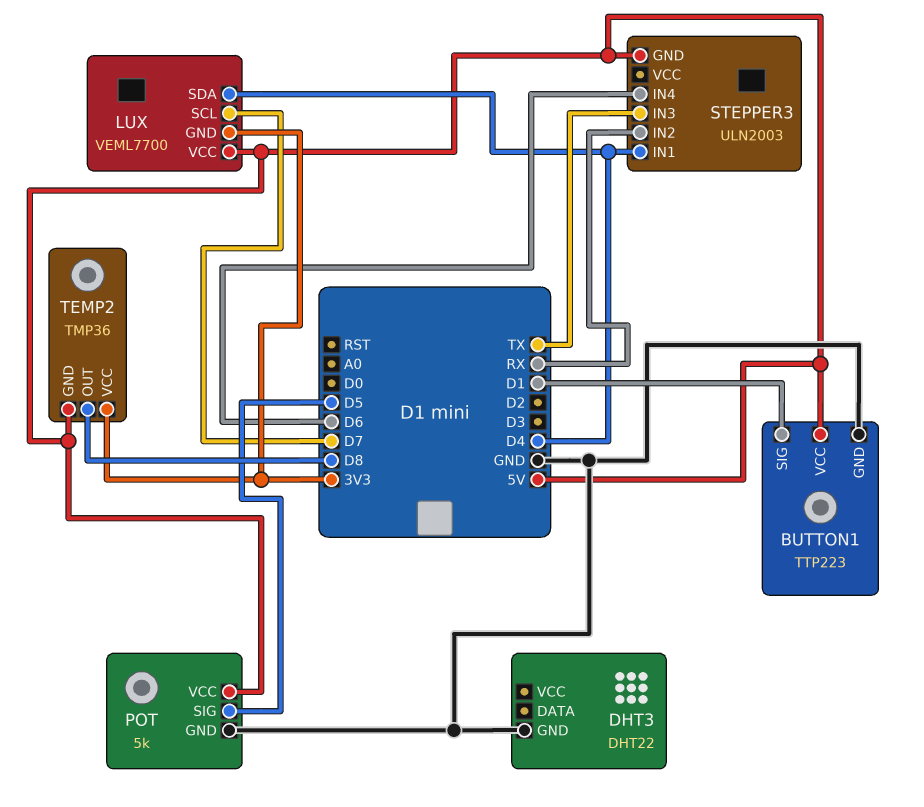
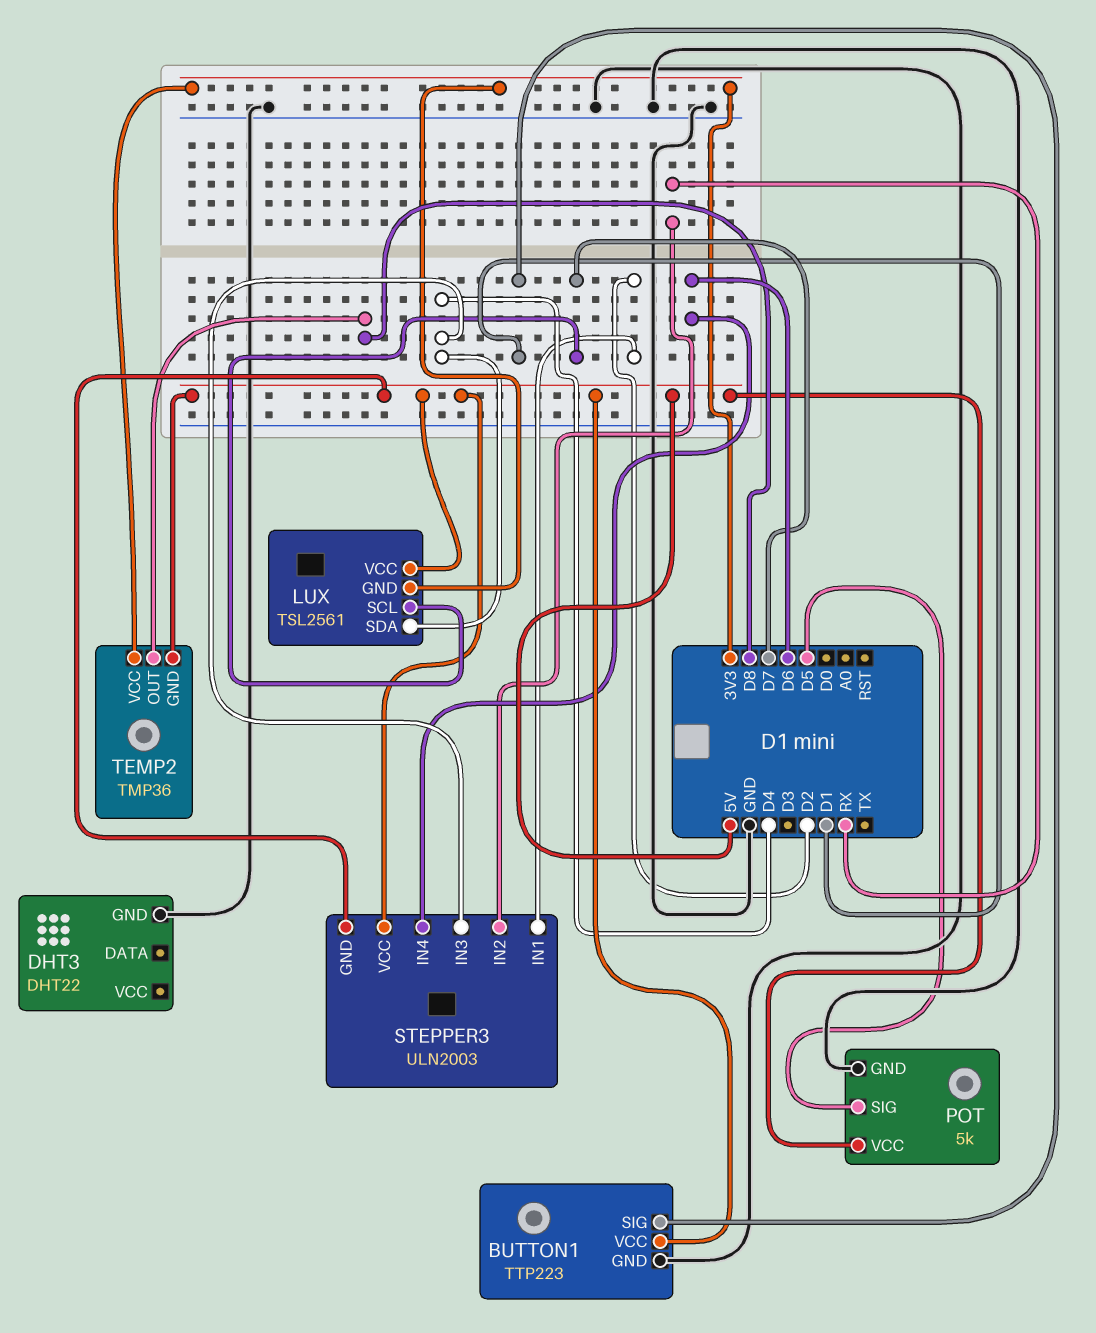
LUX: VEML7700 -> TSL2561
STEPPER3 pin IN1: D4 -> D2
STEPPER3 pin IN3: TX -> D4
STEPPER3 pin VCC: none -> 5V

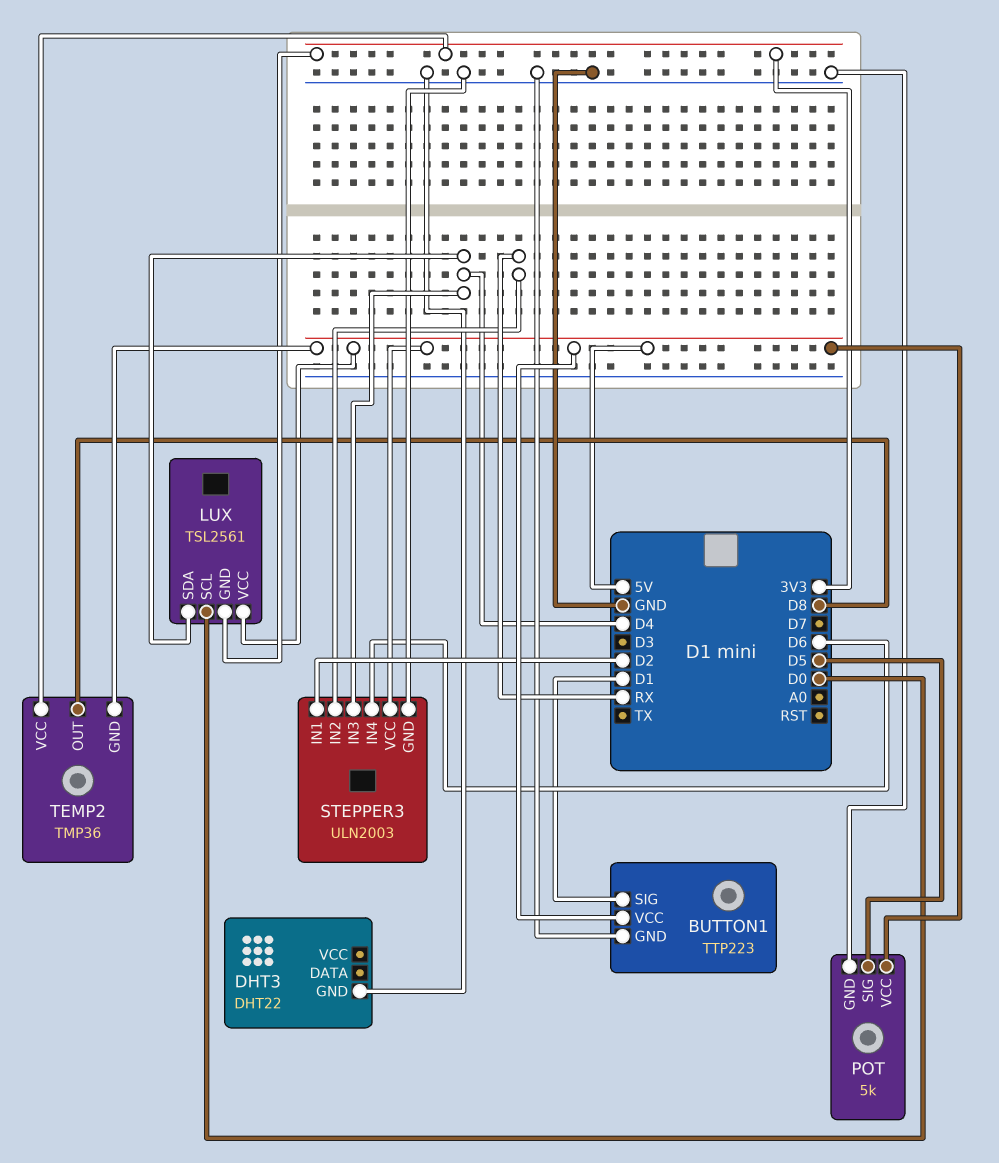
LUX pin SCL: D7 -> D0
STEPPER3 pin GND: 5V -> GND

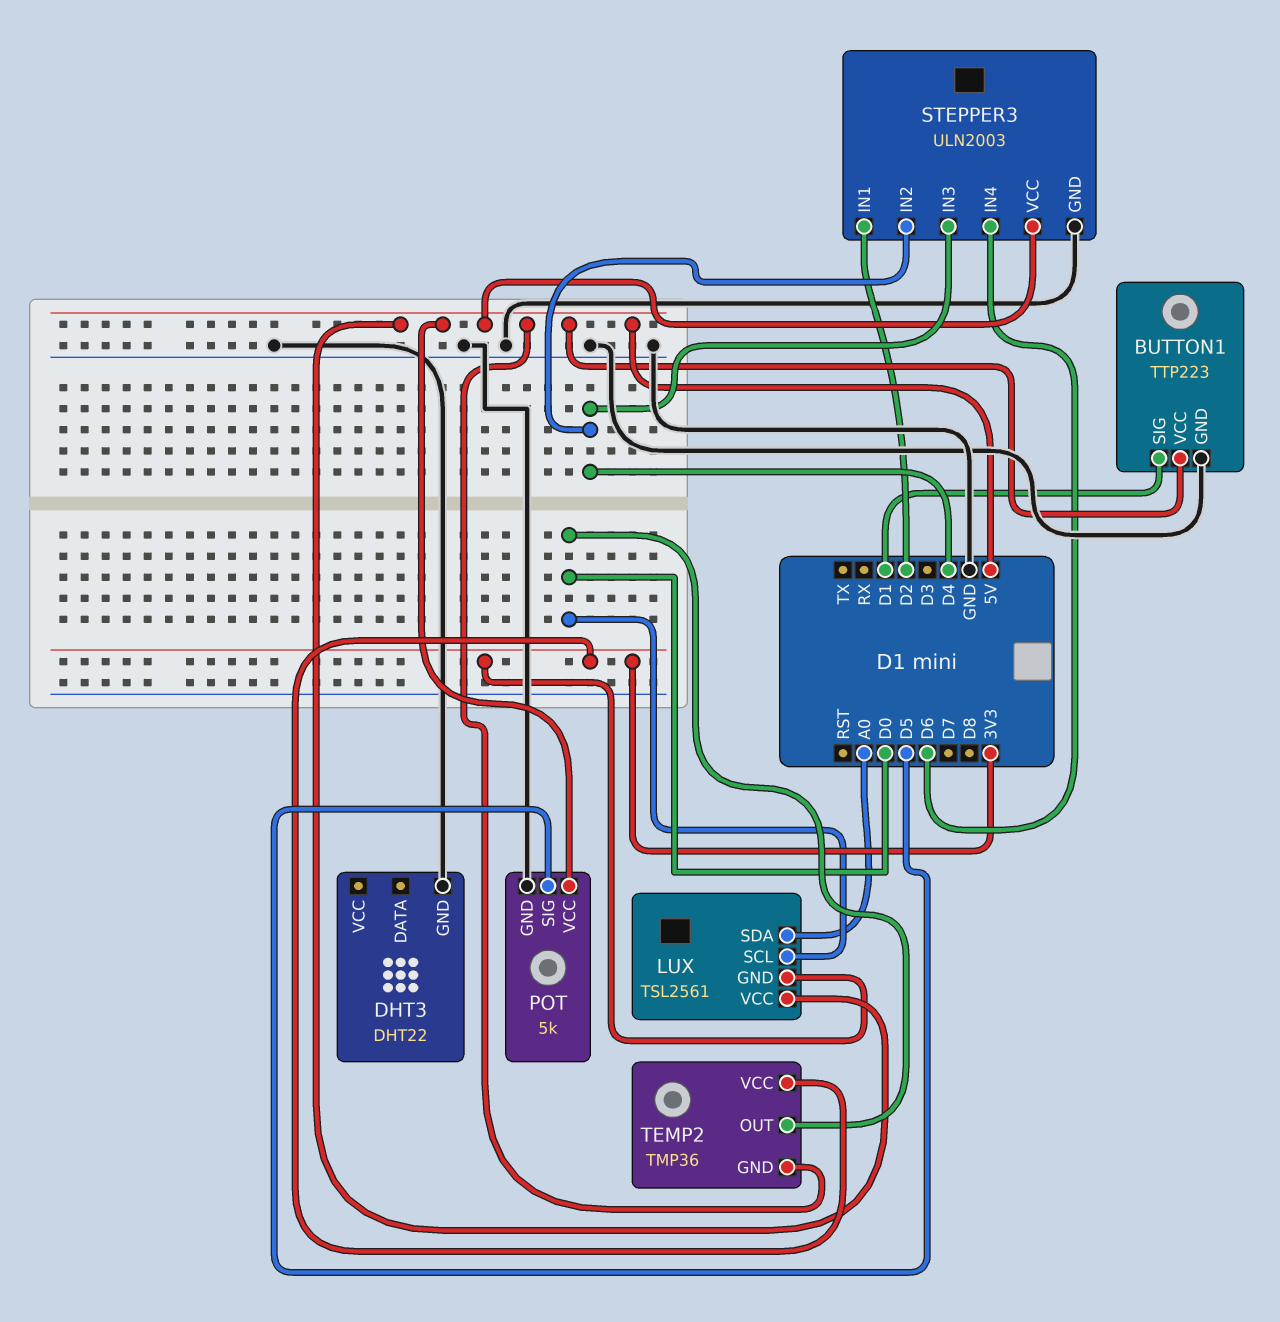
LUX pin SDA: D4 -> A0
STEPPER3 pin IN2: RX -> D4
TEMP2 pin OUT: D8 -> D0

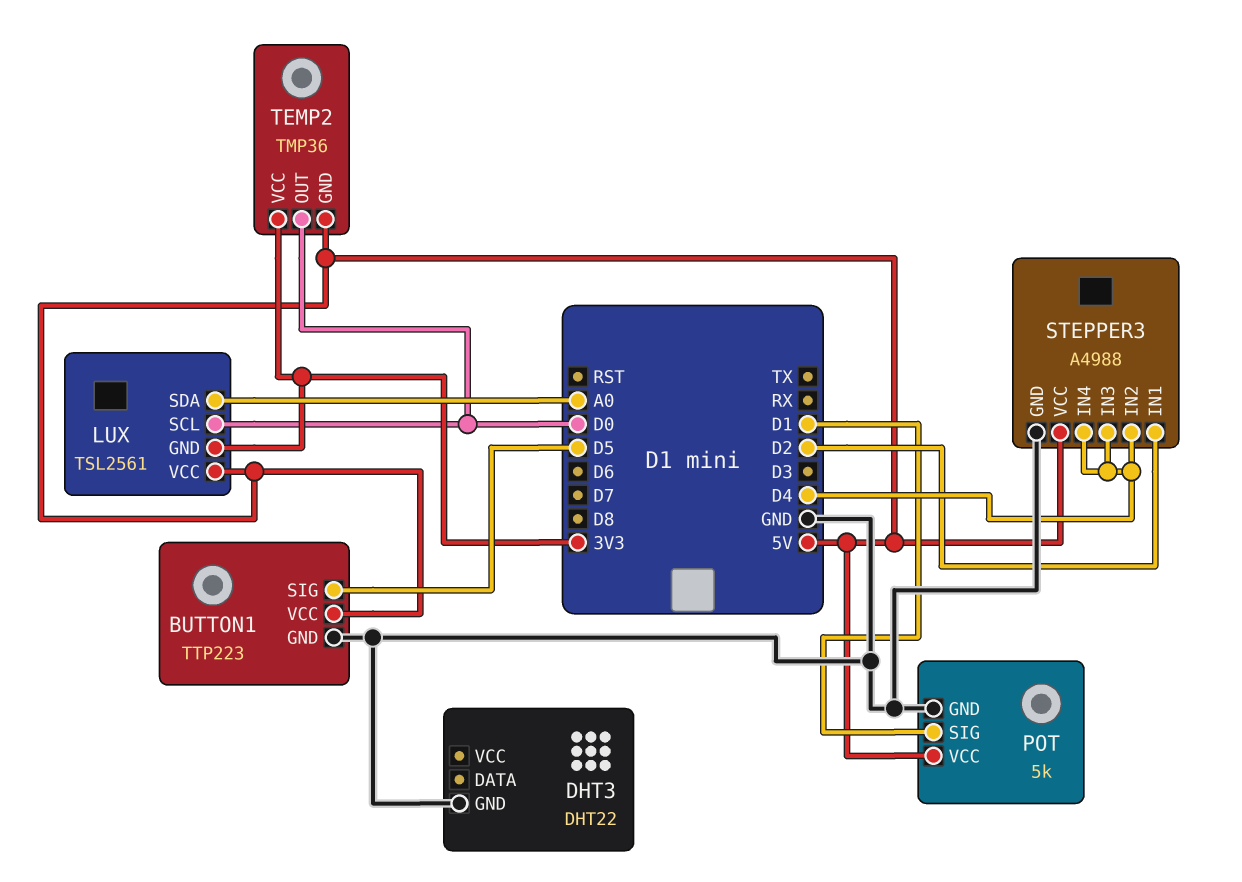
BUTTON1 pin SIG: D1 -> D5
POT pin SIG: D5 -> D1
STEPPER3: ULN2003 -> A4988
STEPPER3 pin IN4: D6 -> D4

